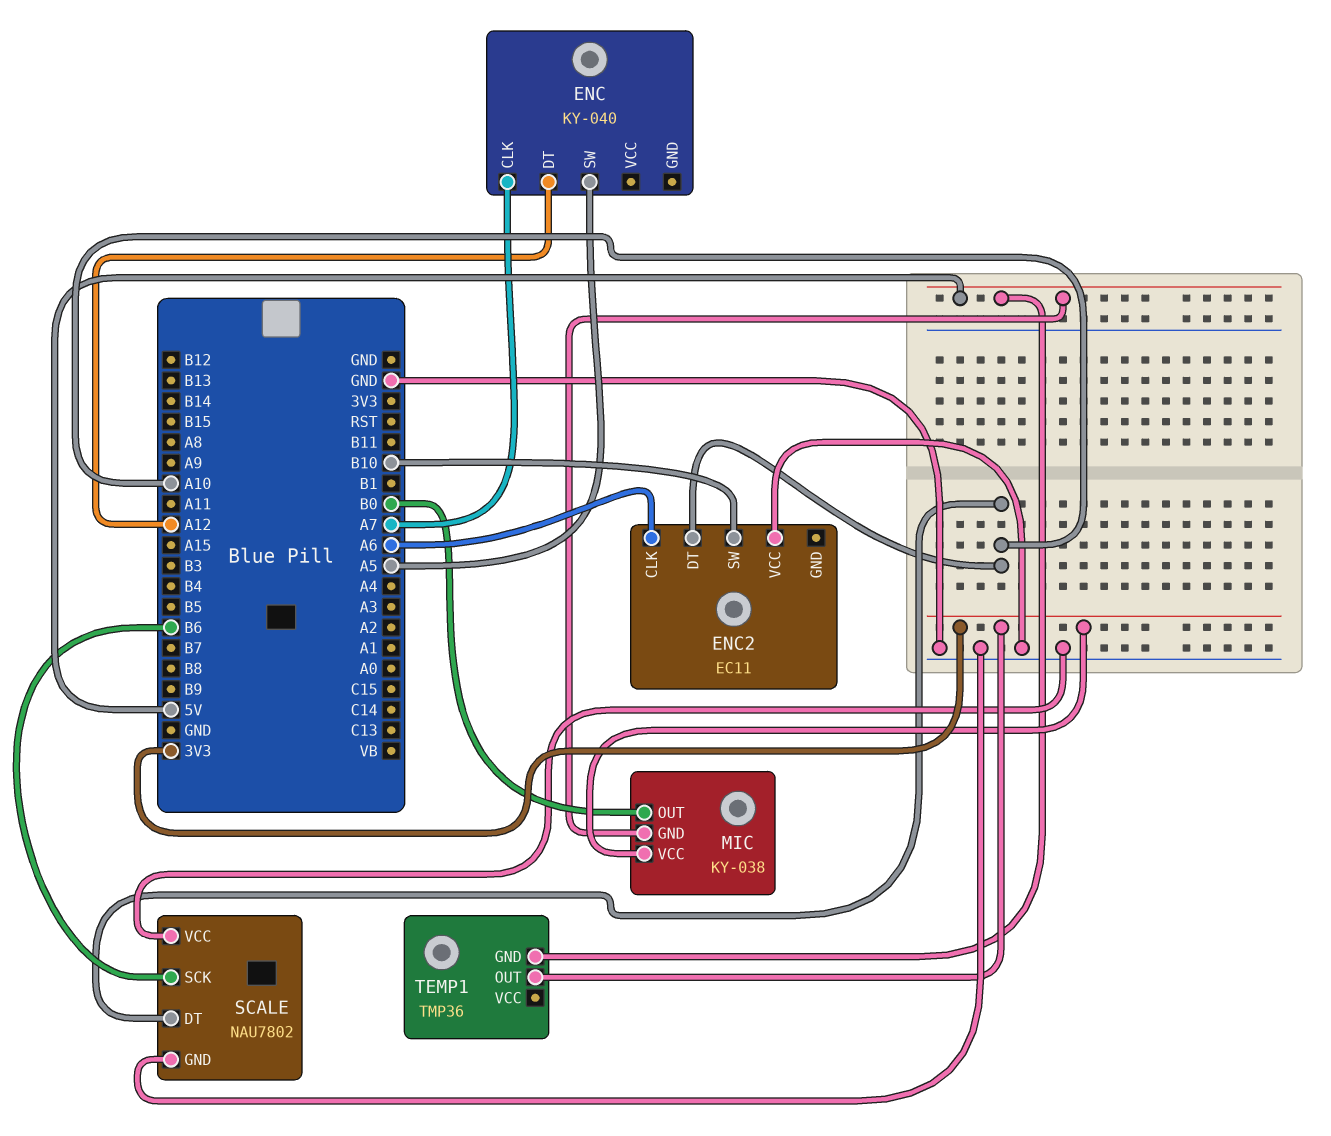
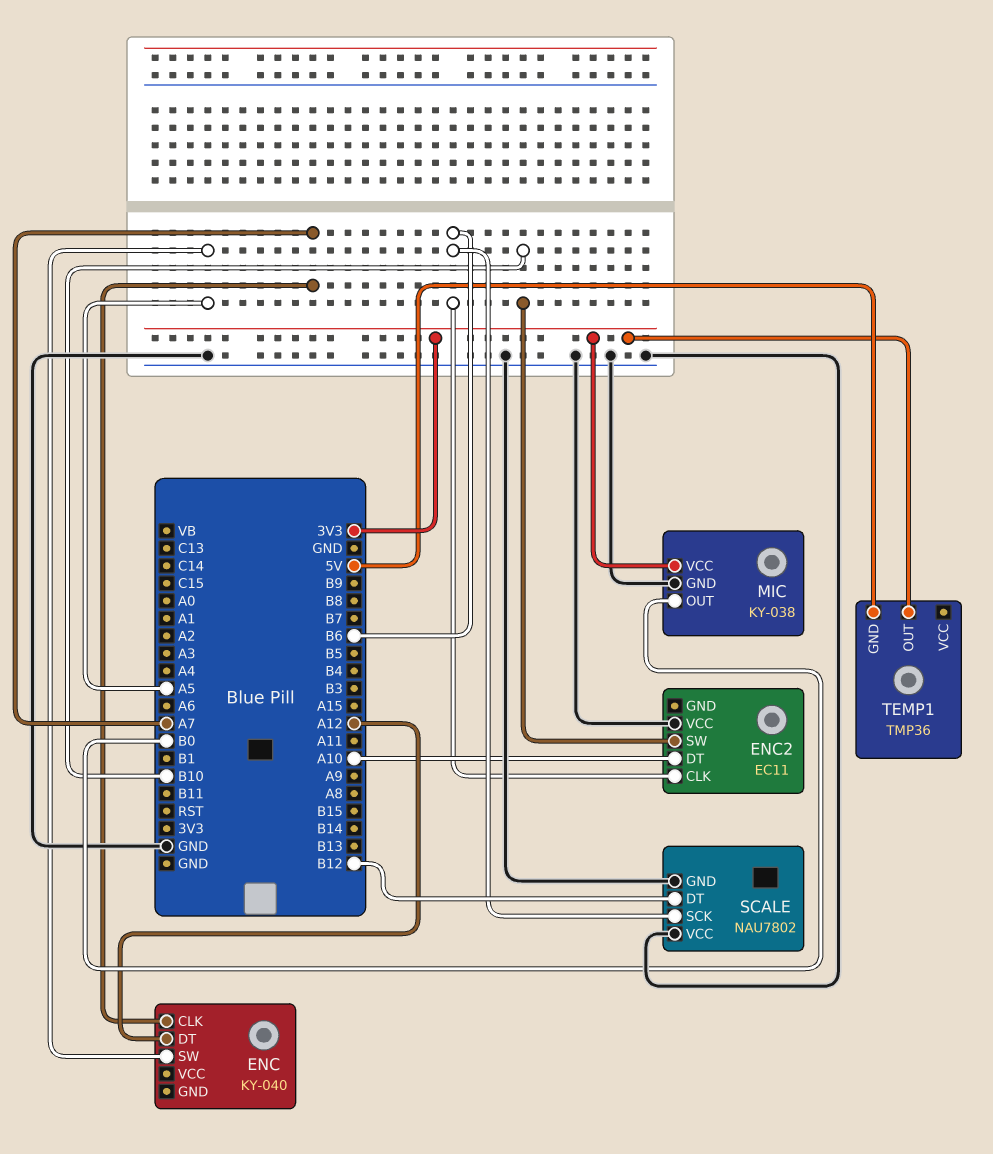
ENC2 pin CLK: A6 -> B6
MIC pin GND: 5V -> GND
SCALE pin DT: A10 -> B12

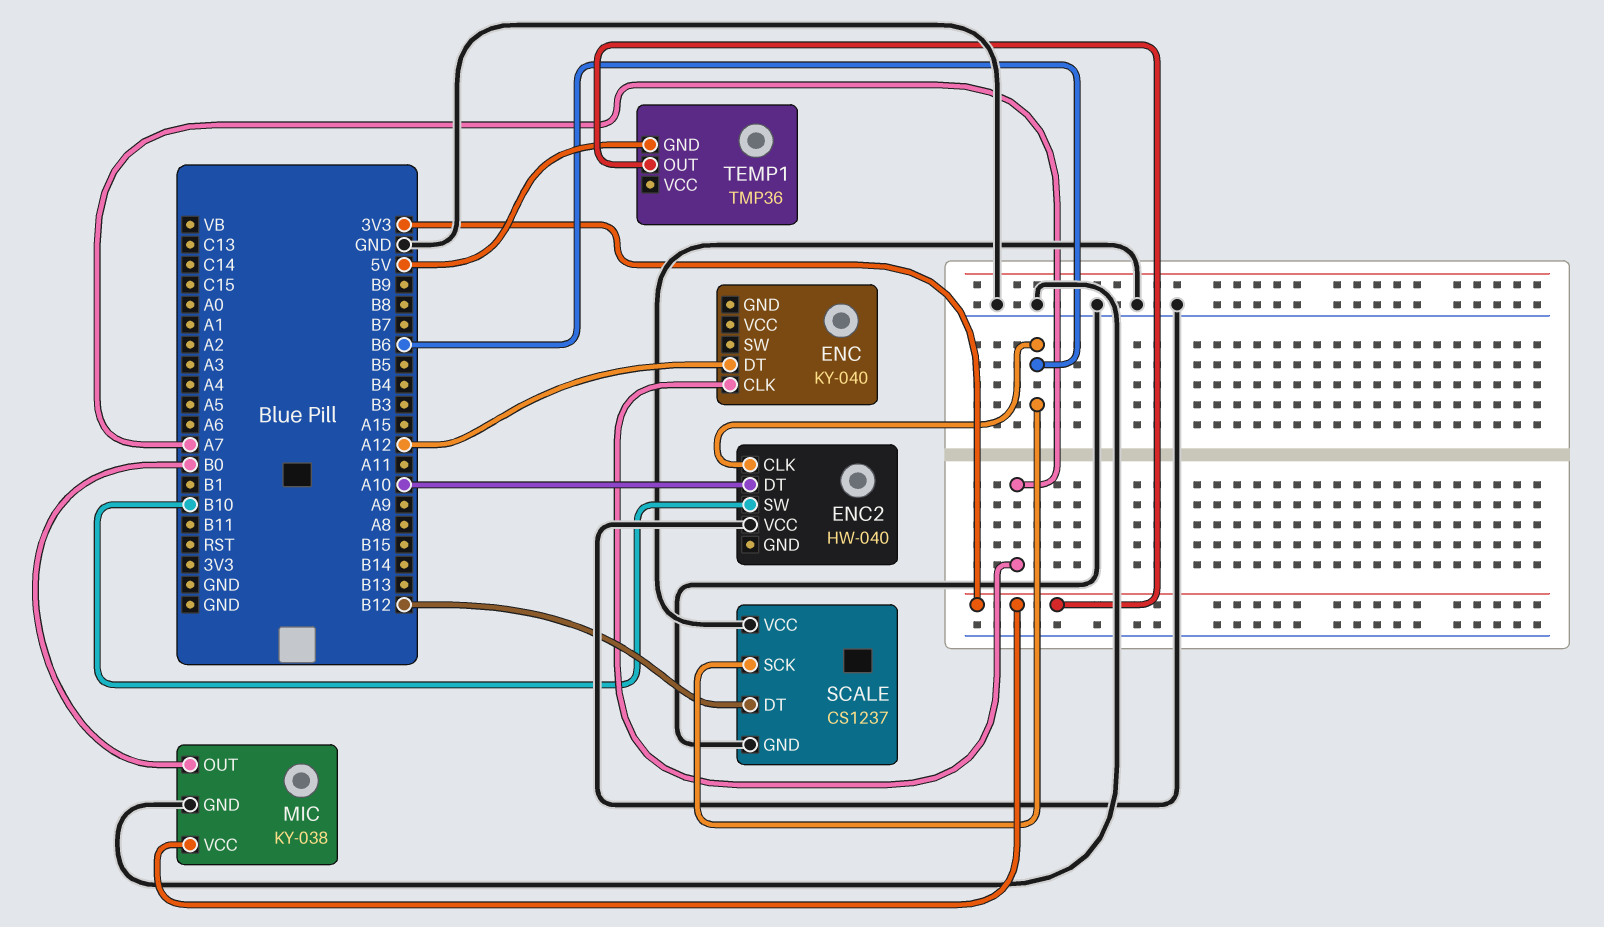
ENC pin SW: A5 -> none
ENC2: EC11 -> HW-040
SCALE: NAU7802 -> CS1237

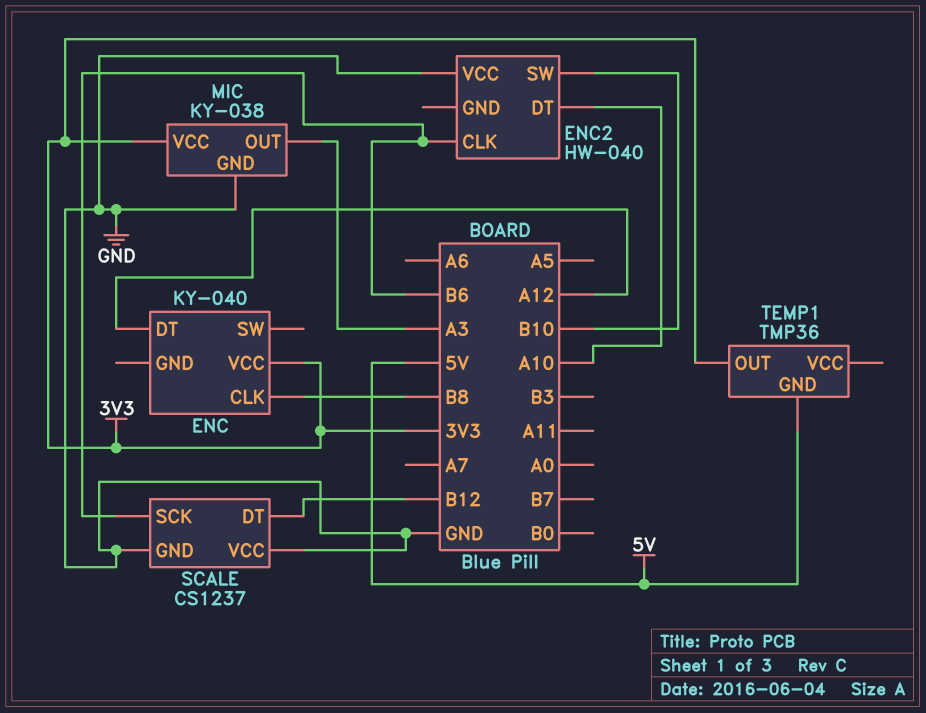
ENC pin CLK: A7 -> B8
ENC pin VCC: none -> 3V3
MIC pin OUT: B0 -> A3

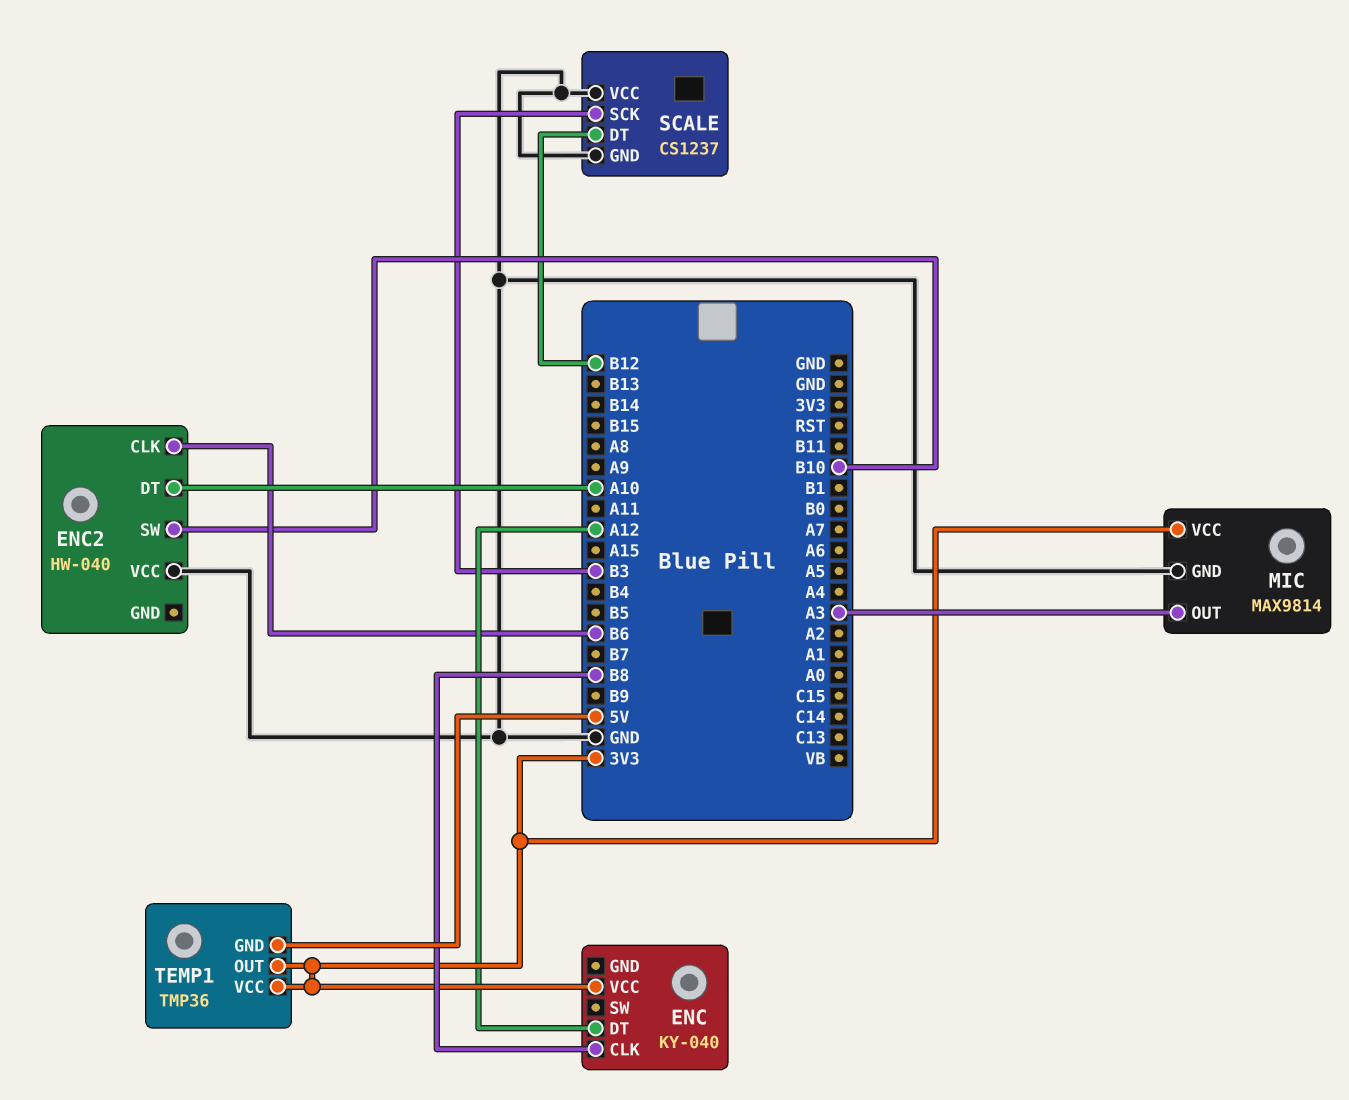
MIC: KY-038 -> MAX9814
SCALE pin SCK: B6 -> B3
TEMP1 pin VCC: none -> 3V3

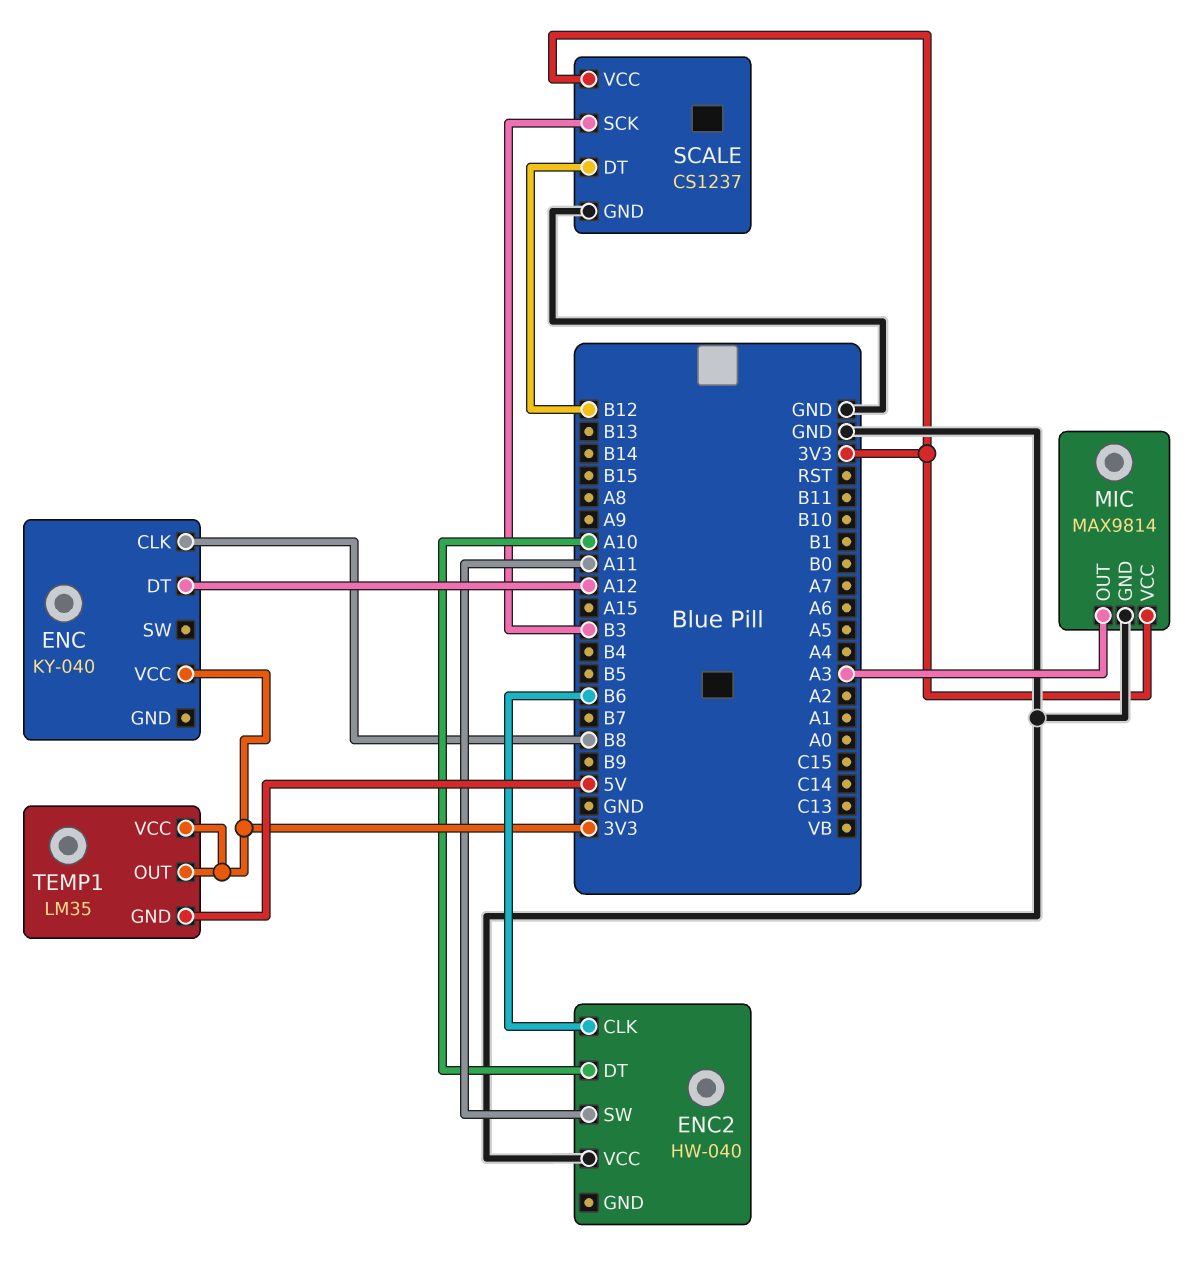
ENC2 pin SW: B10 -> A11
SCALE pin VCC: GND -> 3V3
TEMP1: TMP36 -> LM35

